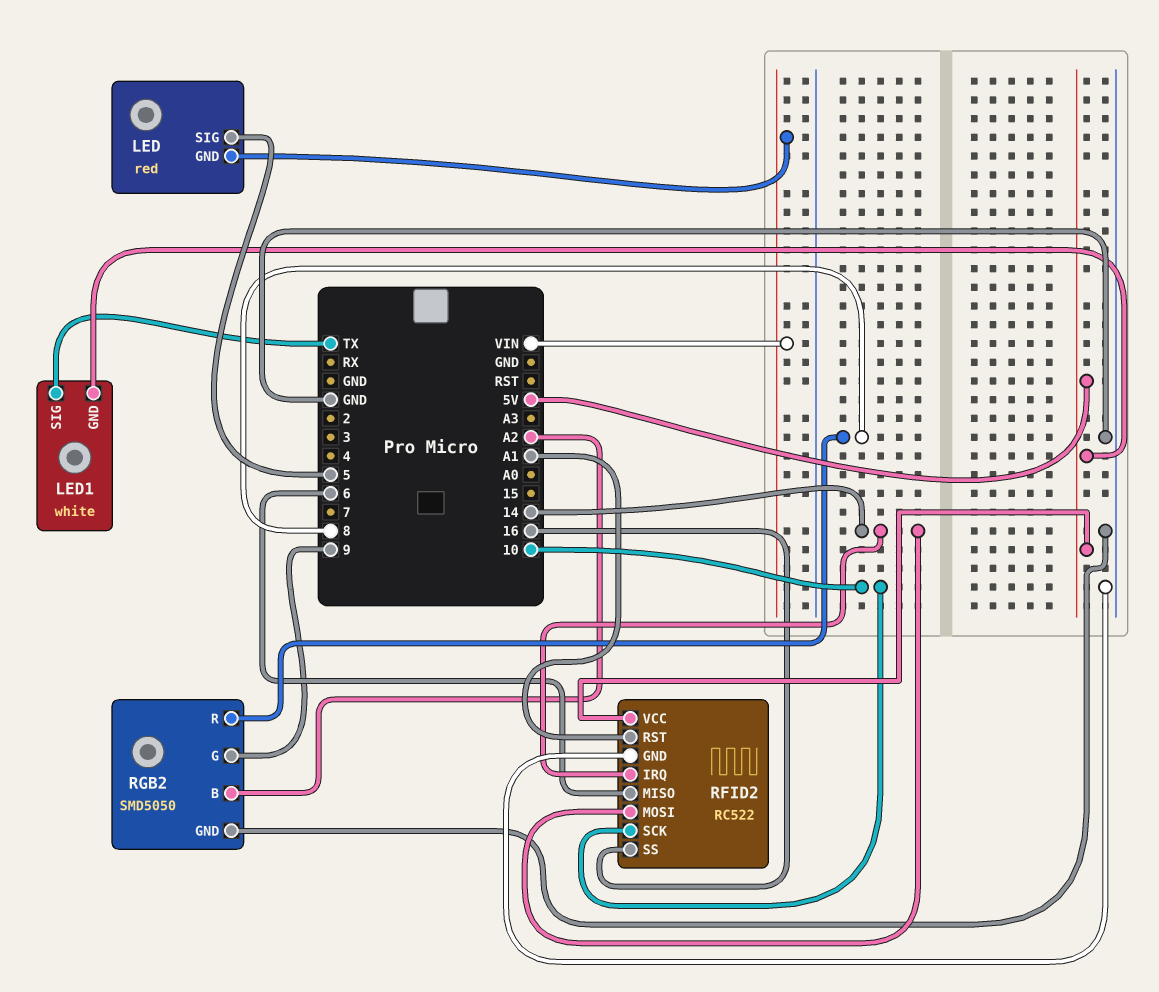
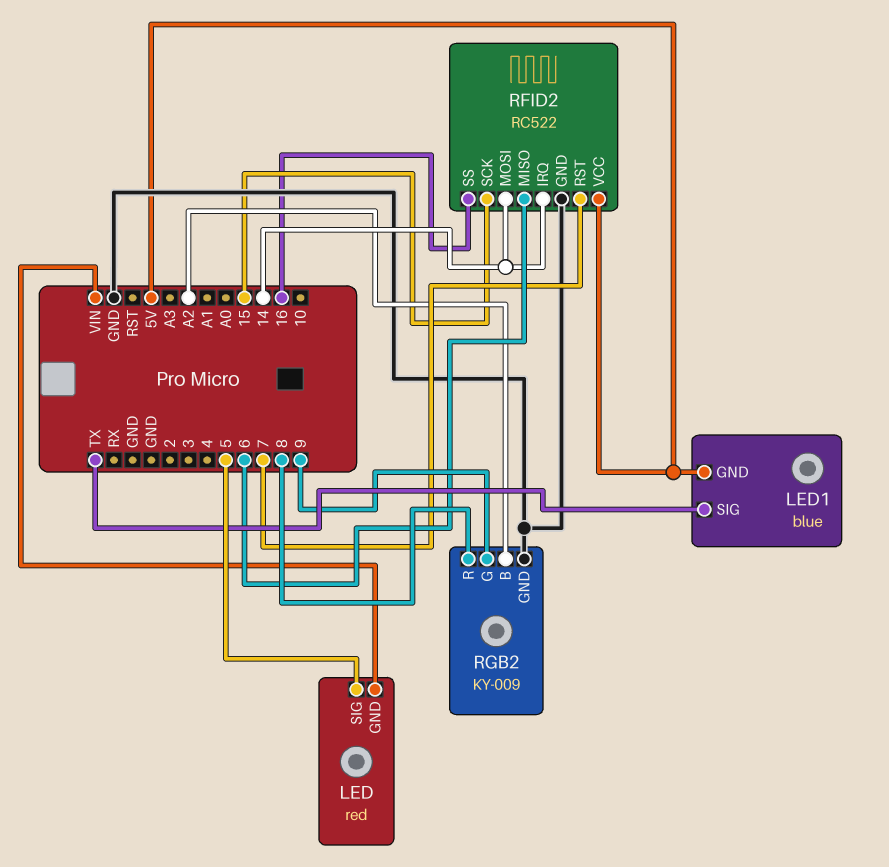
LED1: white -> blue
RFID2 pin RST: A1 -> 7
RFID2 pin SCK: 10 -> 15
RGB2: SMD5050 -> KY-009

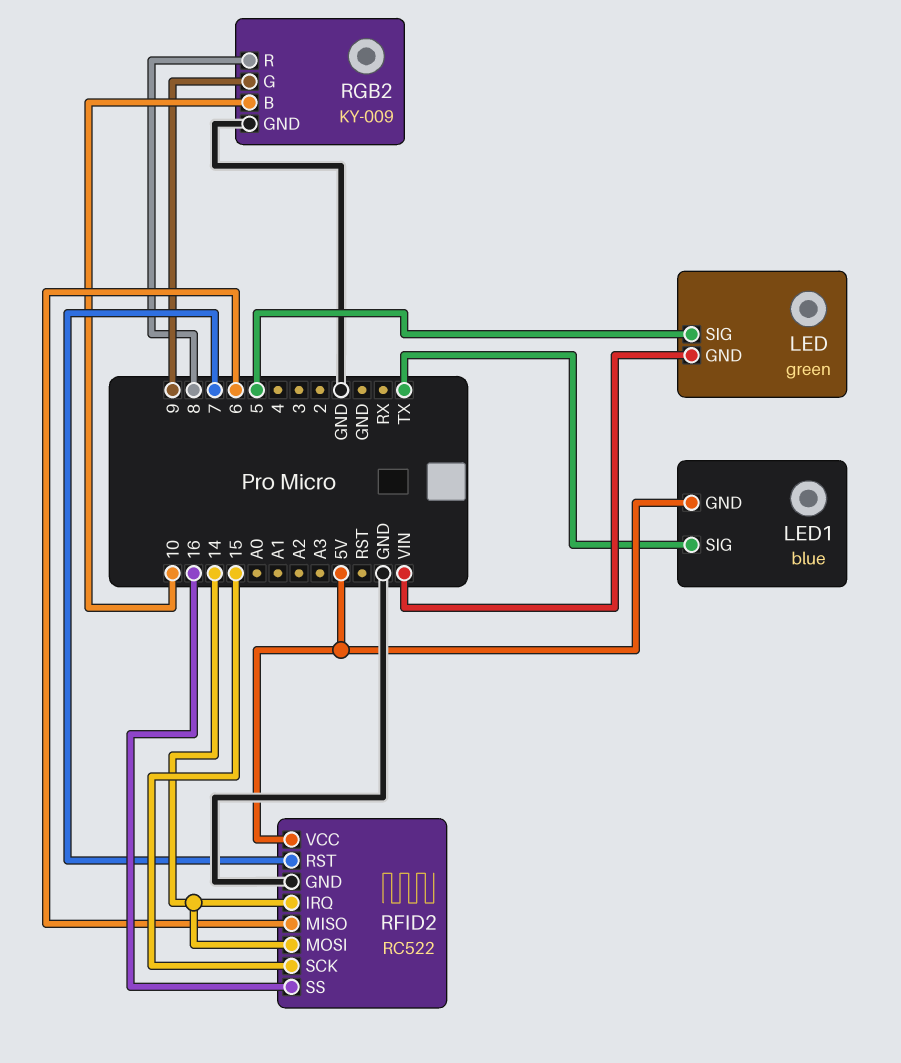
LED: red -> green
RGB2 pin B: A2 -> 10

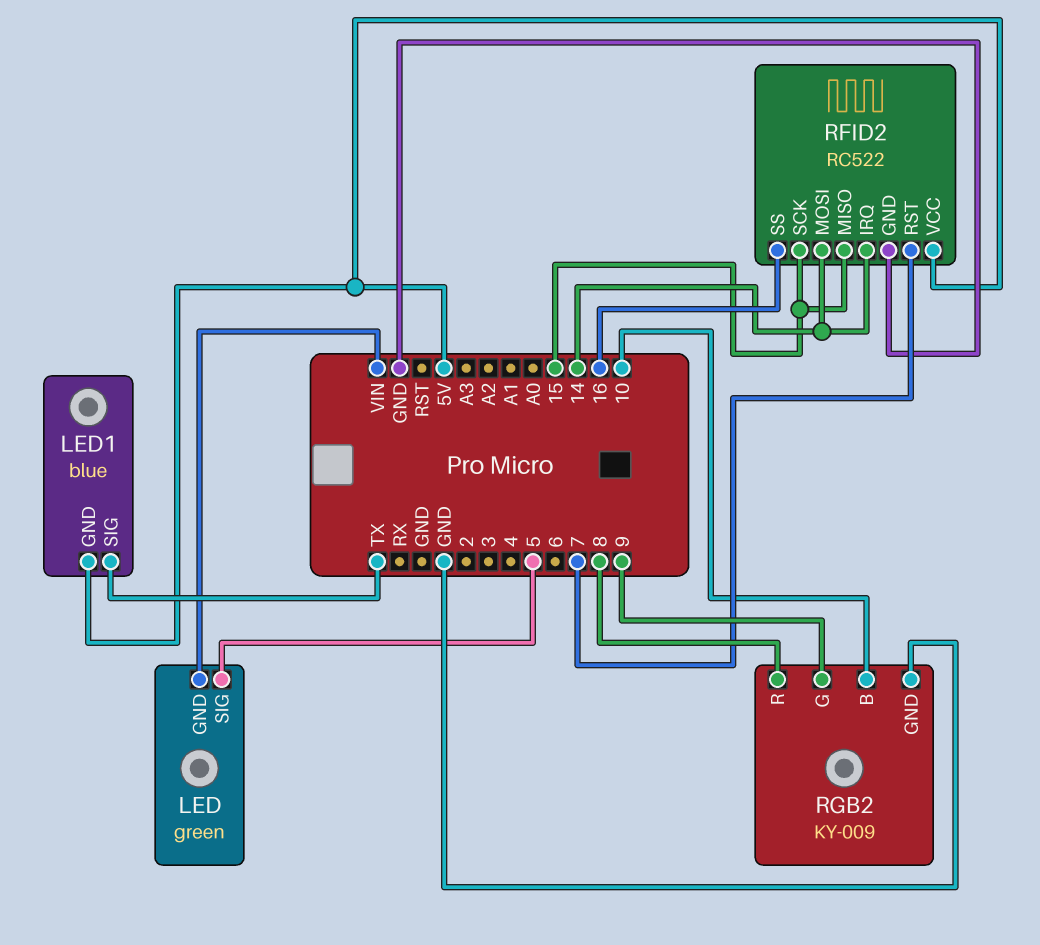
RFID2 pin MISO: 6 -> 15

